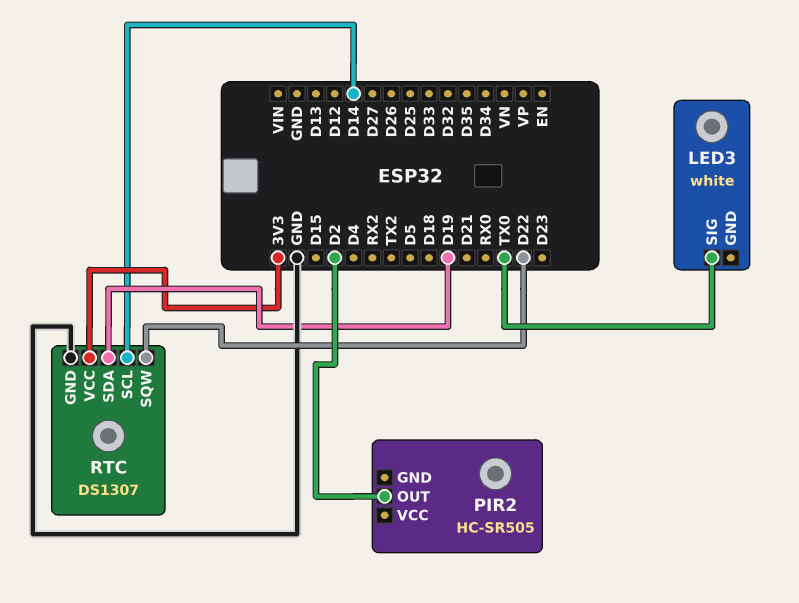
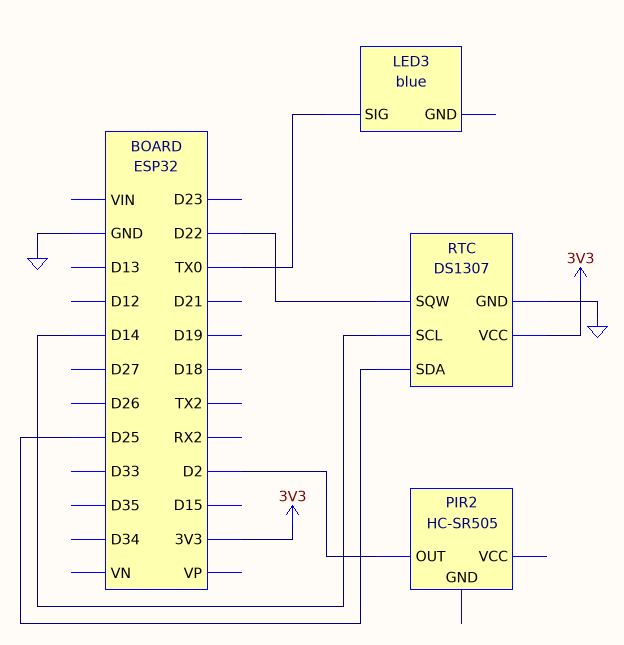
LED3: white -> blue
RTC pin SDA: D19 -> D25

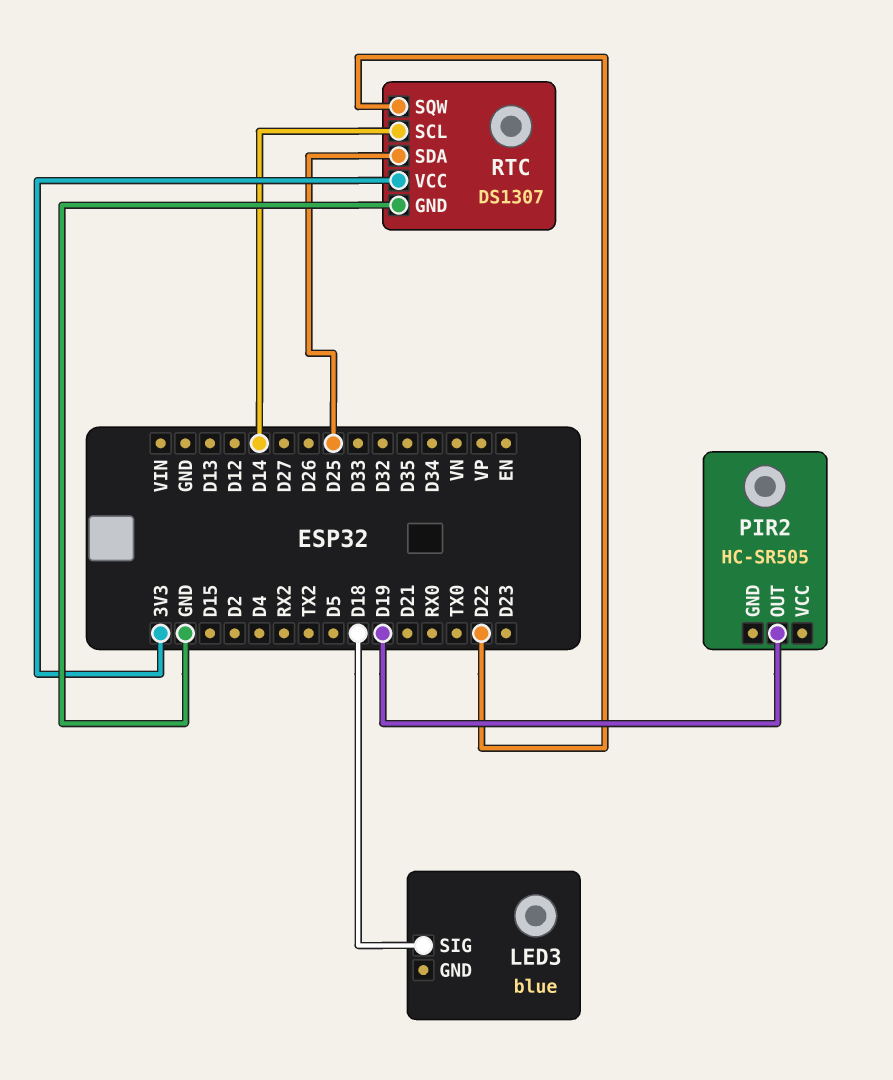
LED3 pin SIG: TX0 -> D18
PIR2 pin OUT: D2 -> D19

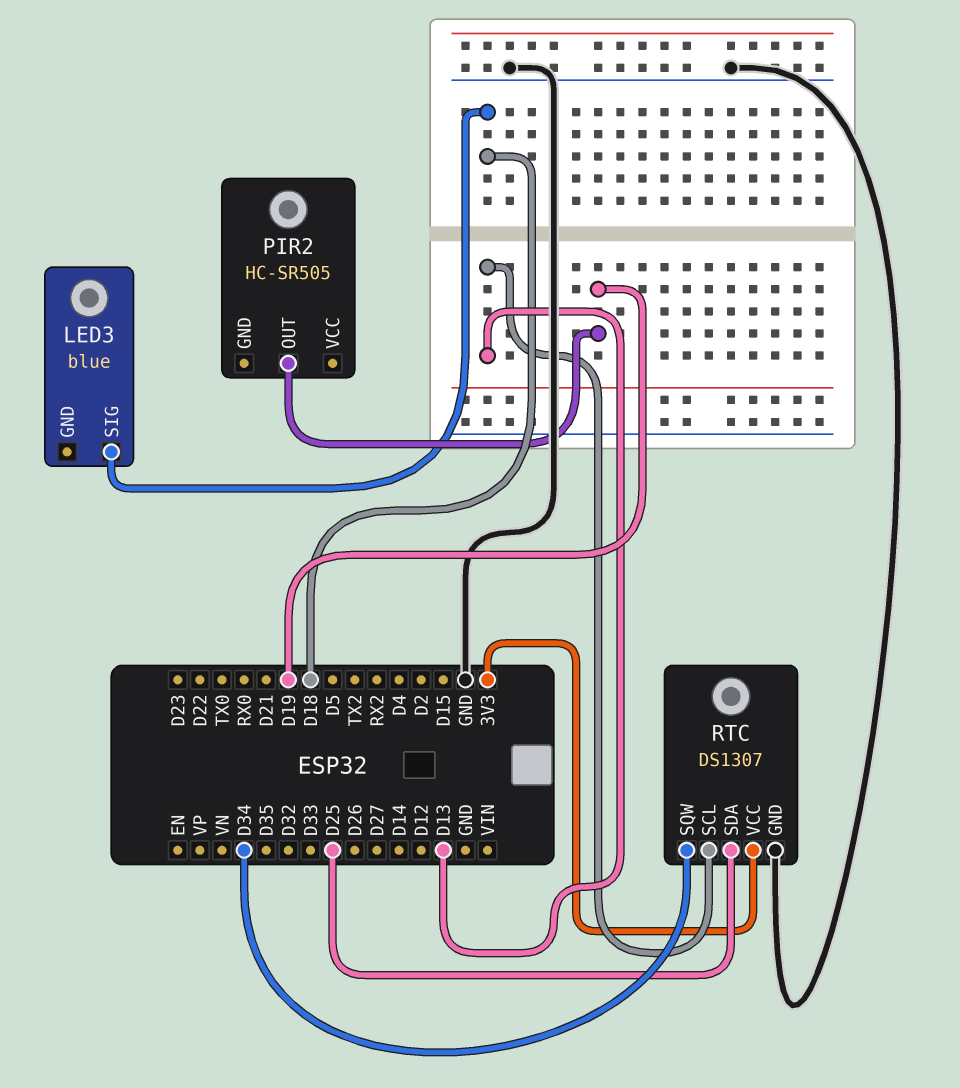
RTC pin SCL: D14 -> D13
RTC pin SQW: D22 -> D34

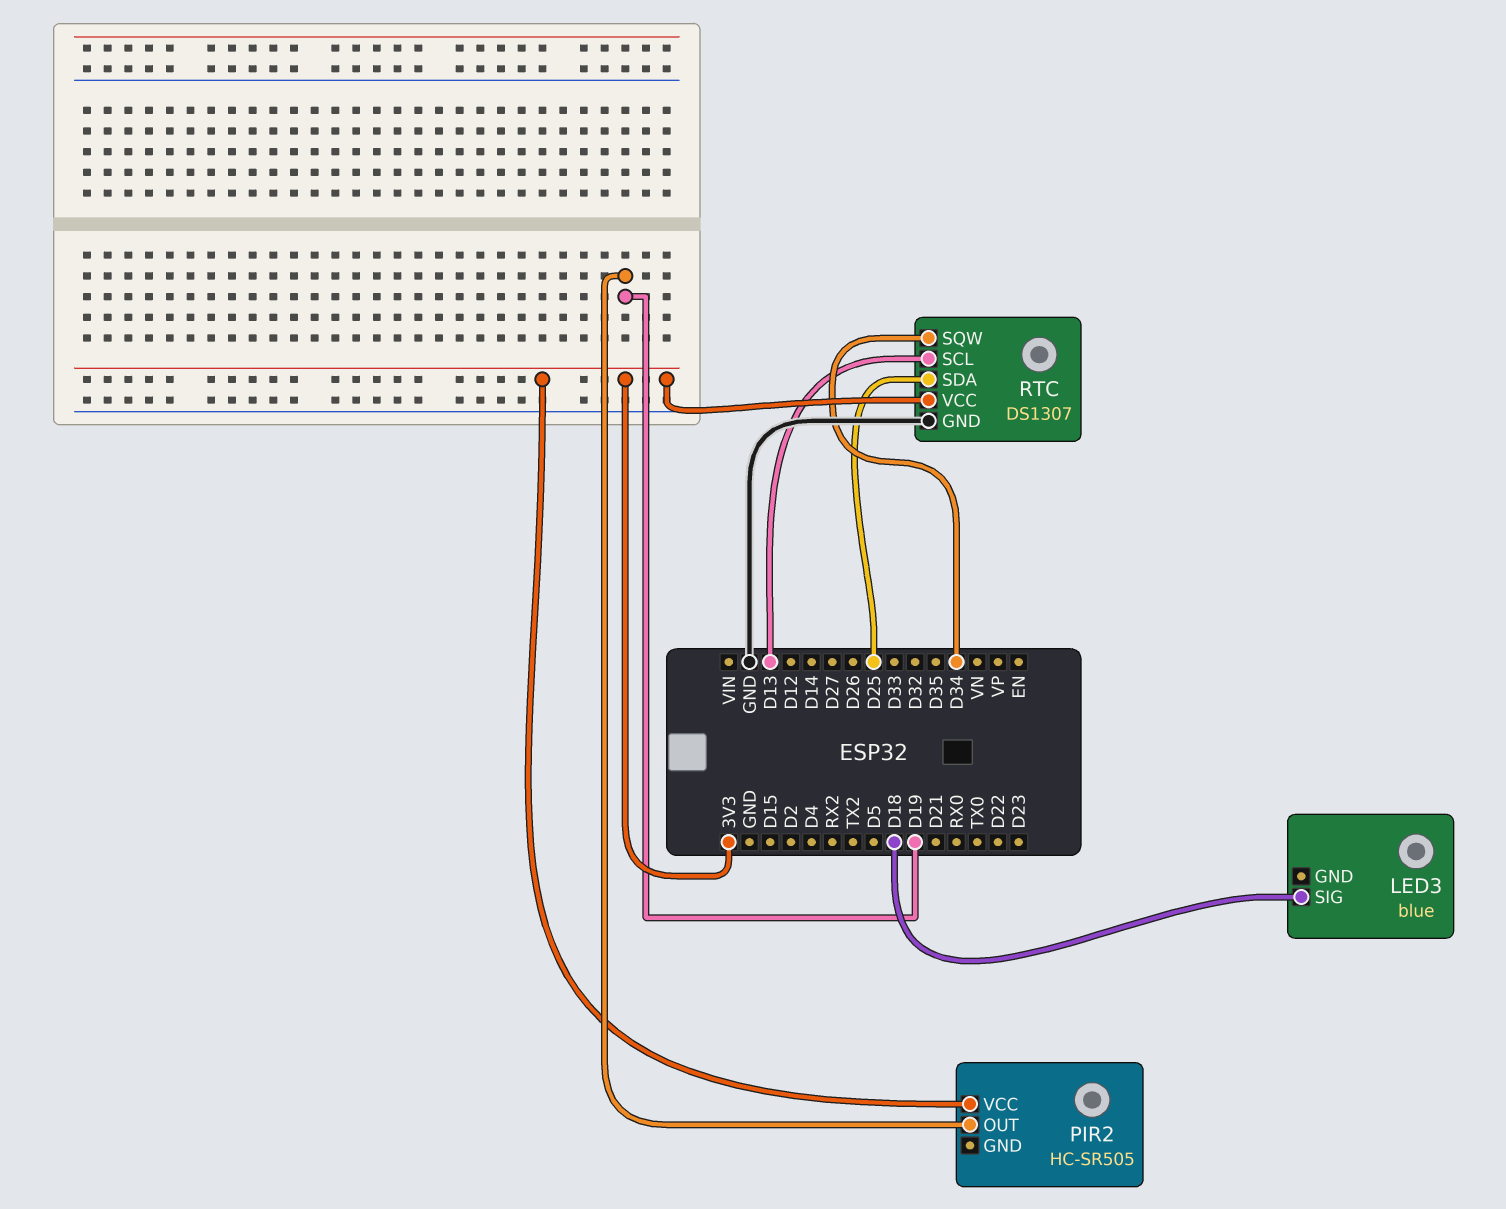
PIR2 pin VCC: none -> 3V3

